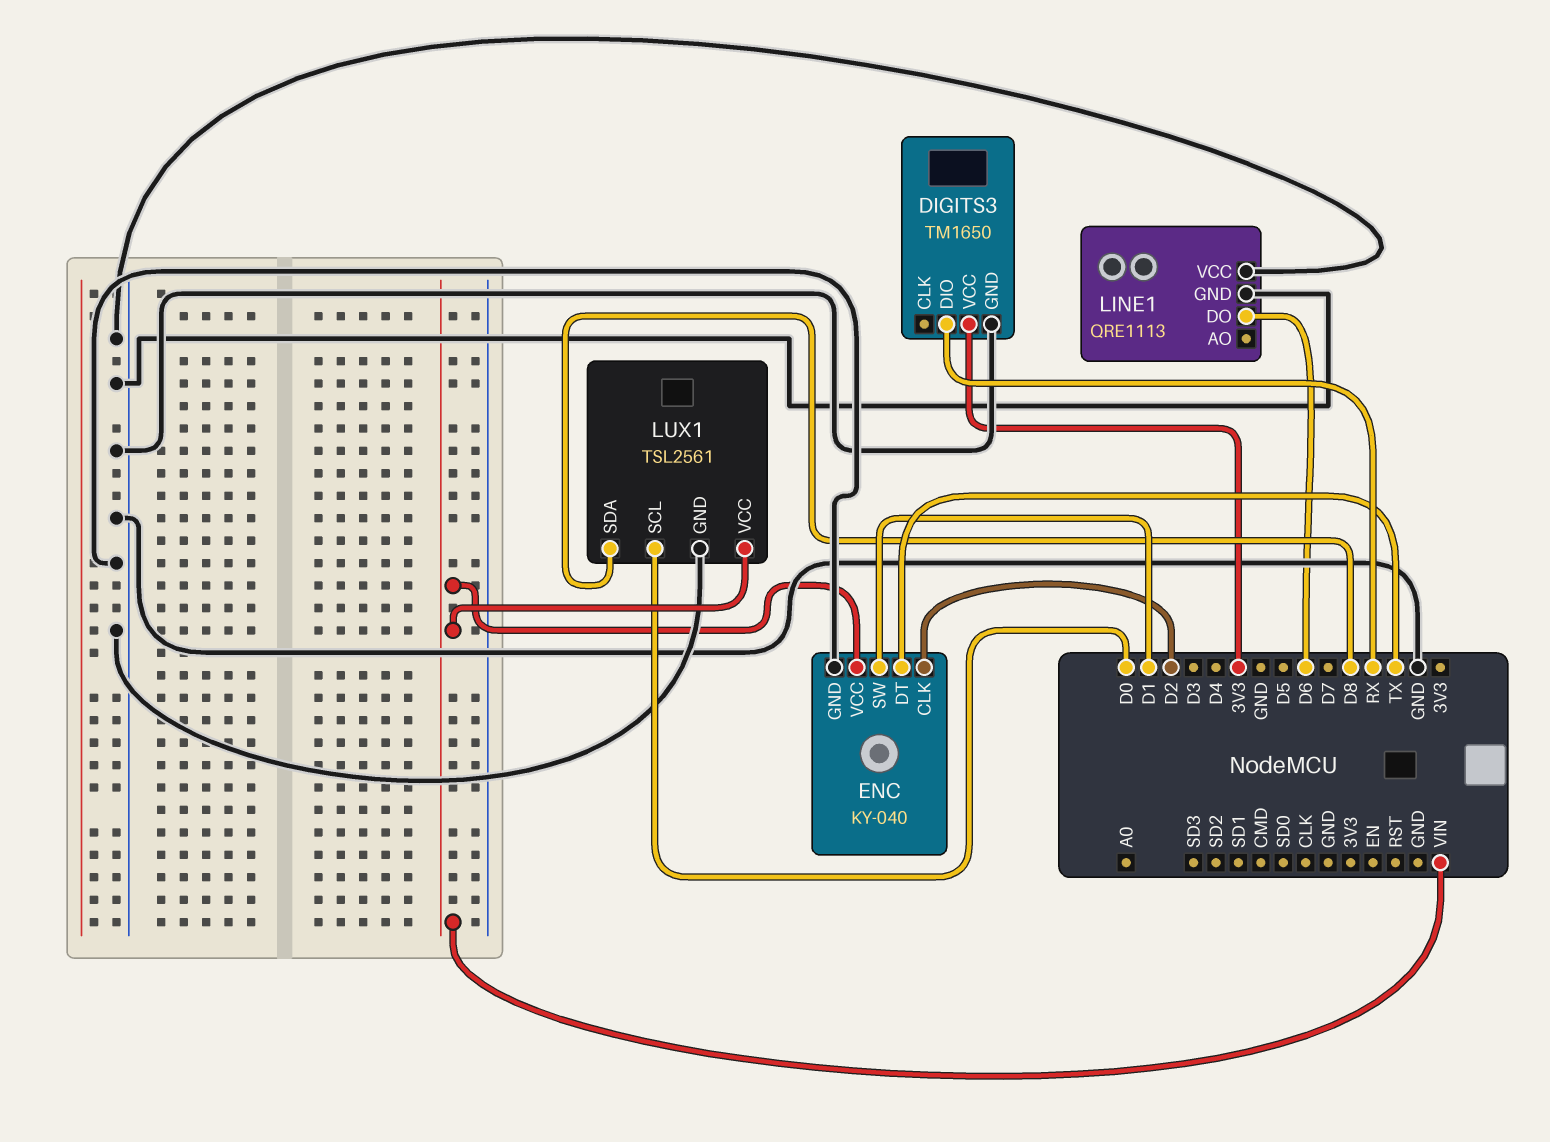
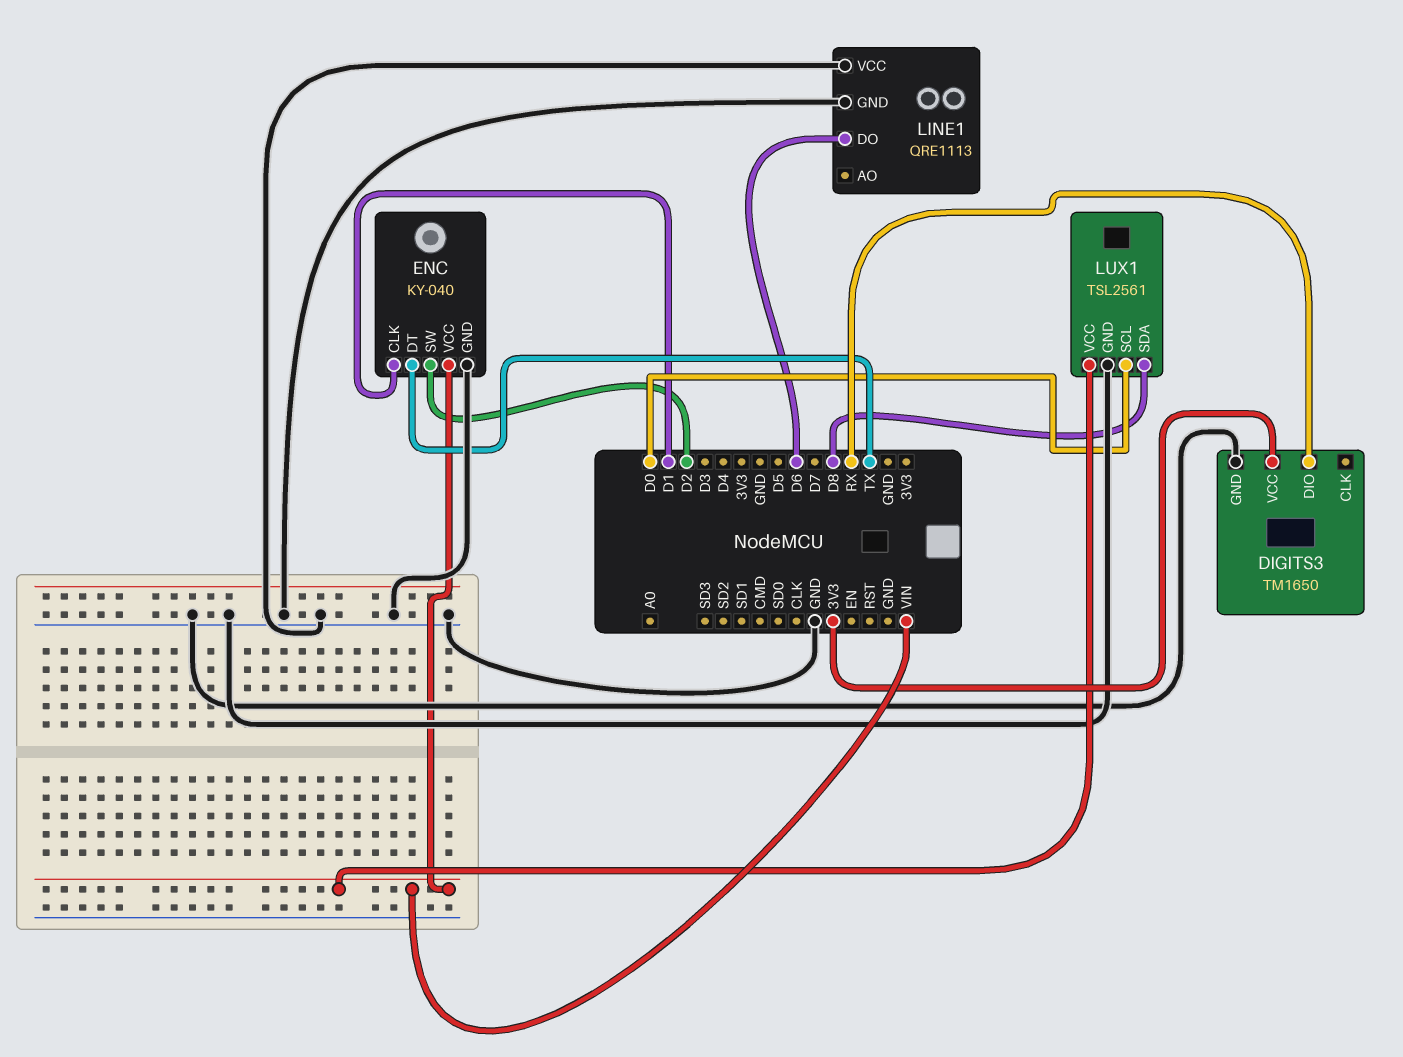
ENC pin CLK: D2 -> D1
ENC pin SW: D1 -> D2

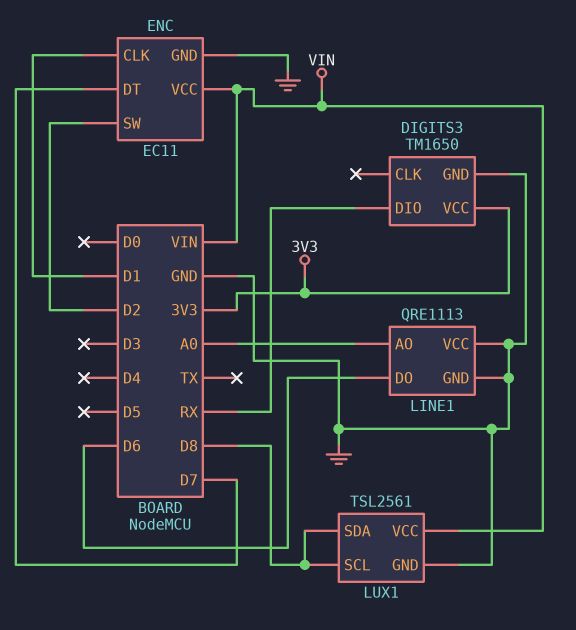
ENC: KY-040 -> EC11
ENC pin DT: TX -> D7
LINE1 pin AO: none -> A0
LUX1 pin SCL: D0 -> D8

